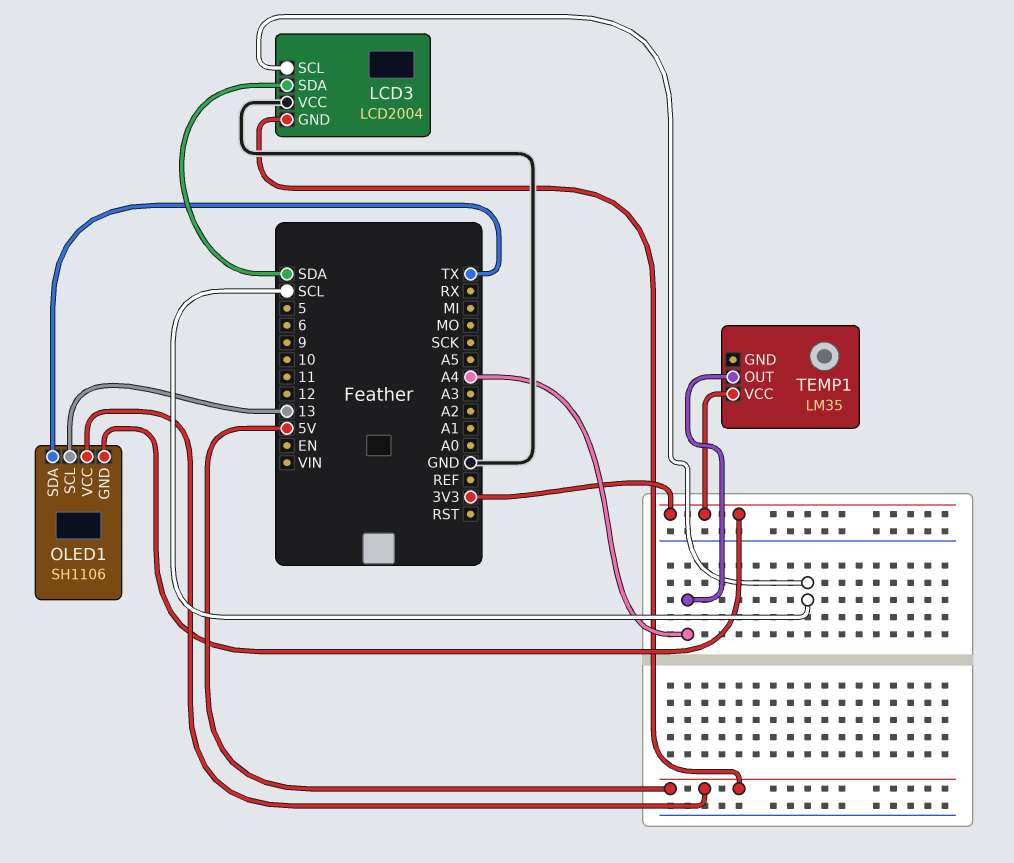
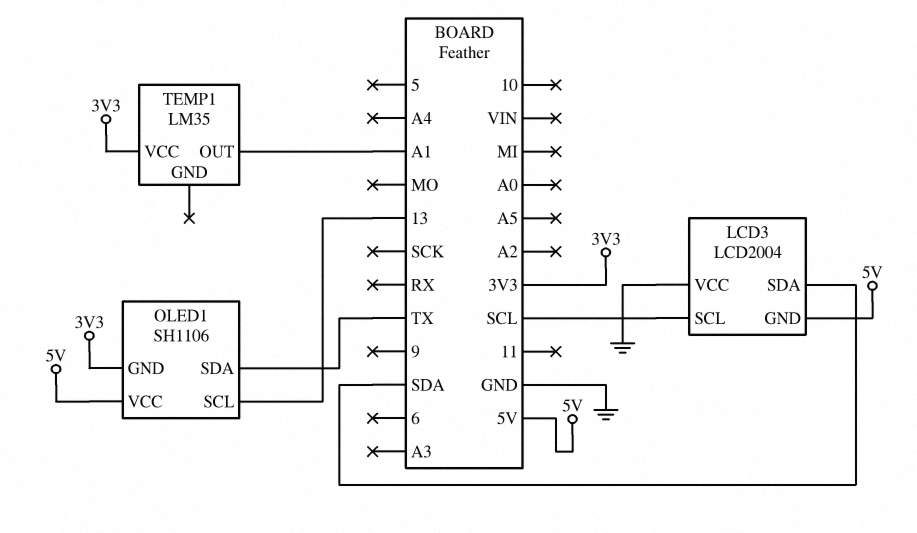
TEMP1 pin OUT: A4 -> A1

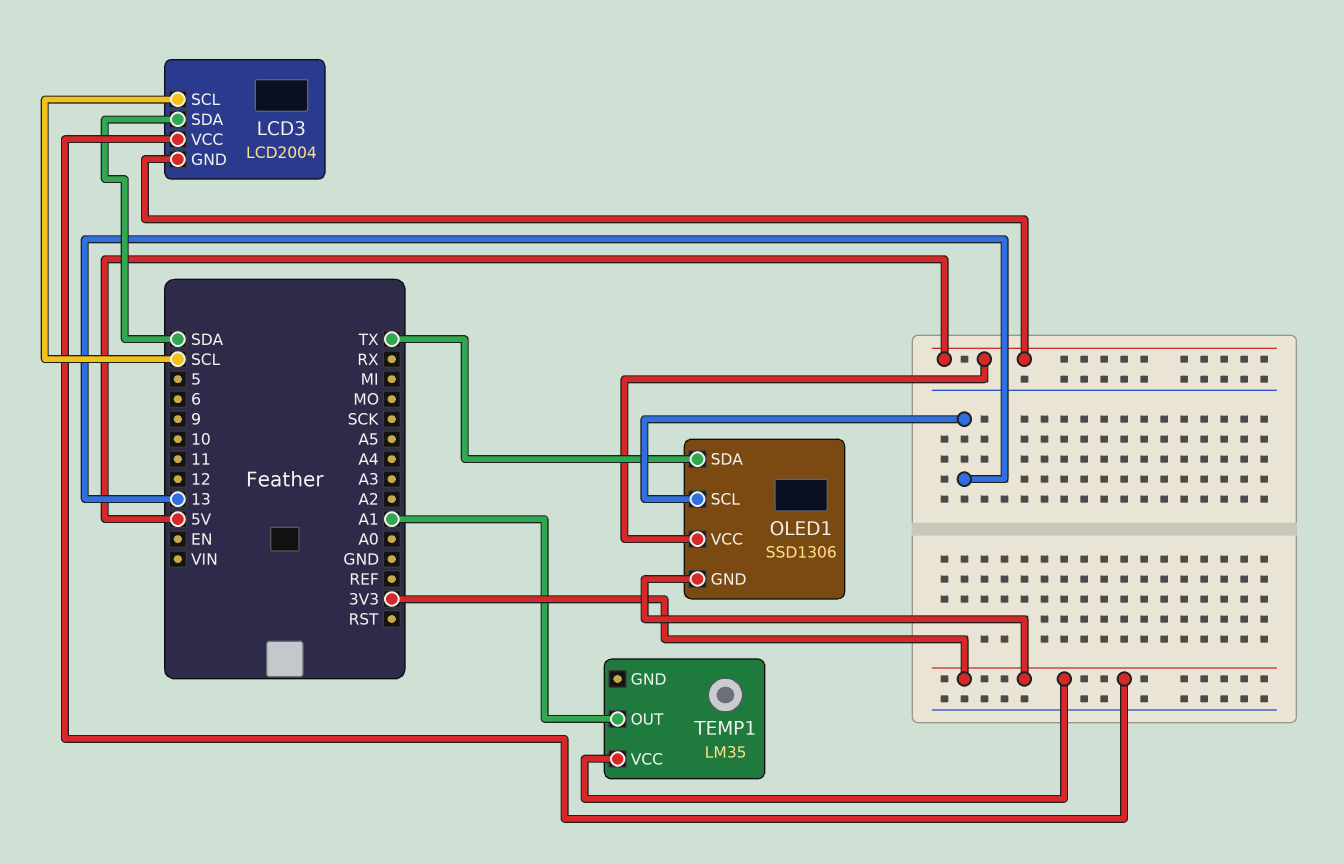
LCD3 pin VCC: GND -> 3V3
OLED1: SH1106 -> SSD1306

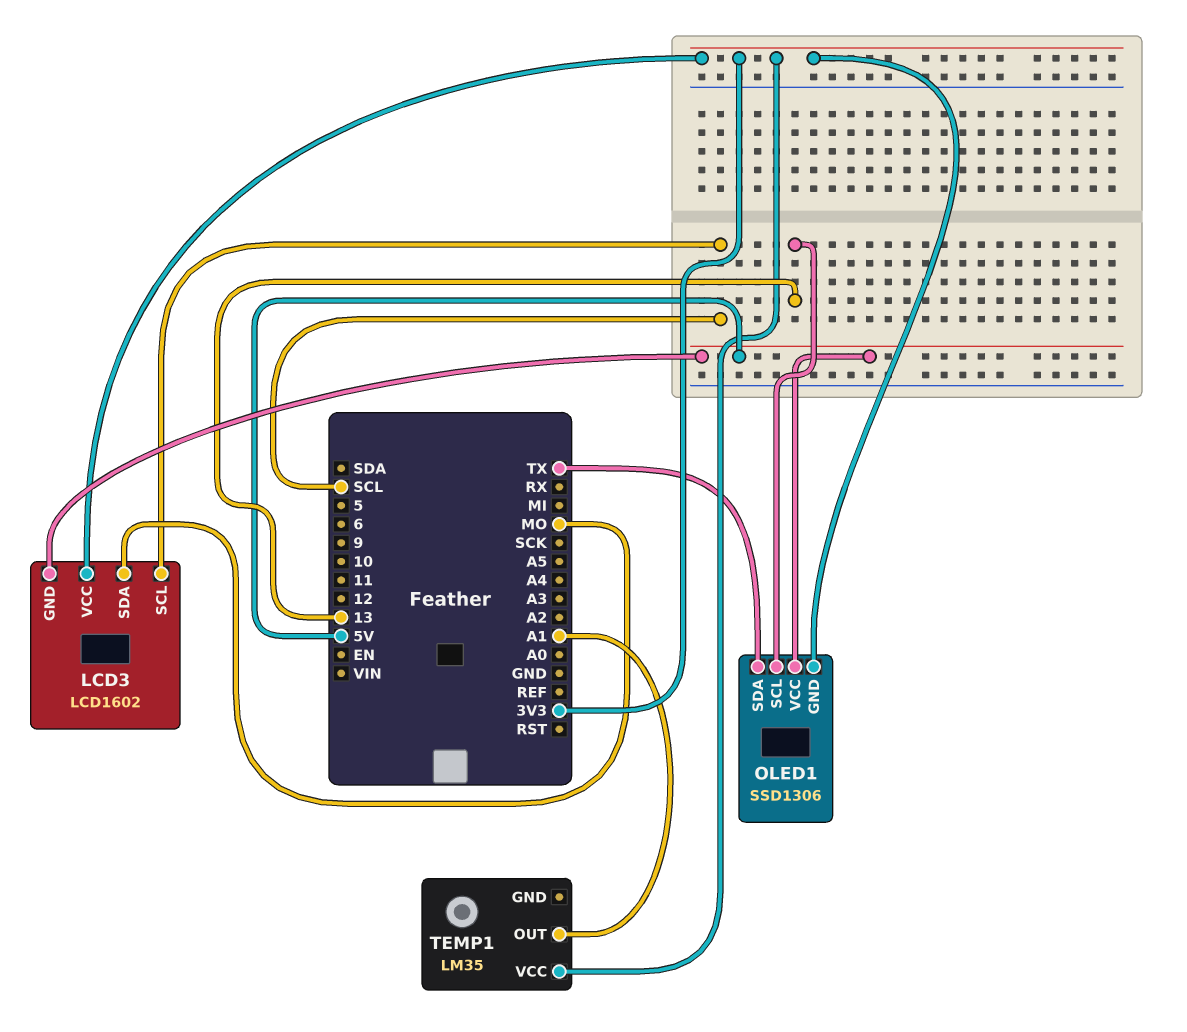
LCD3: LCD2004 -> LCD1602
LCD3 pin SDA: SDA -> MO

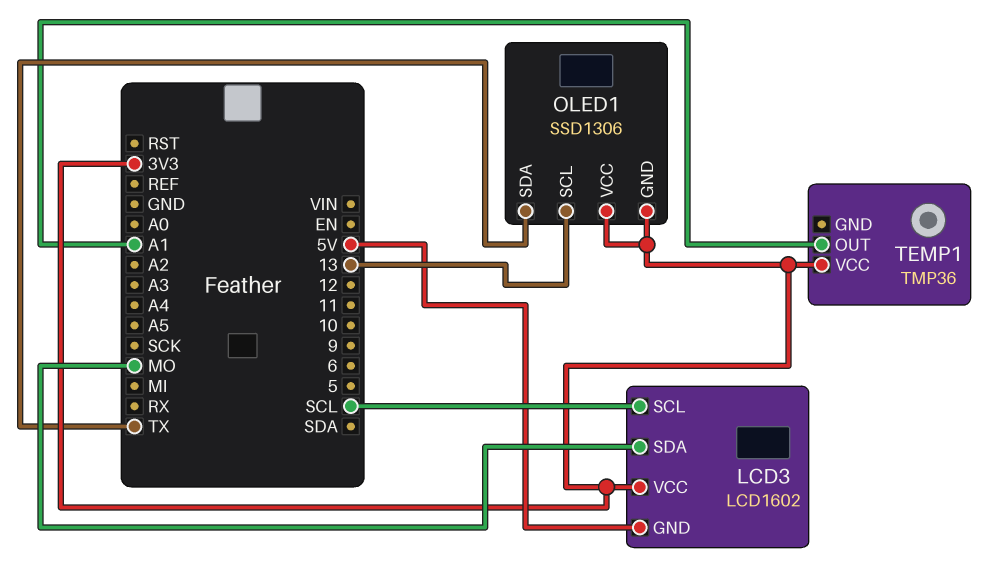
OLED1 pin VCC: 5V -> 3V3
TEMP1: LM35 -> TMP36

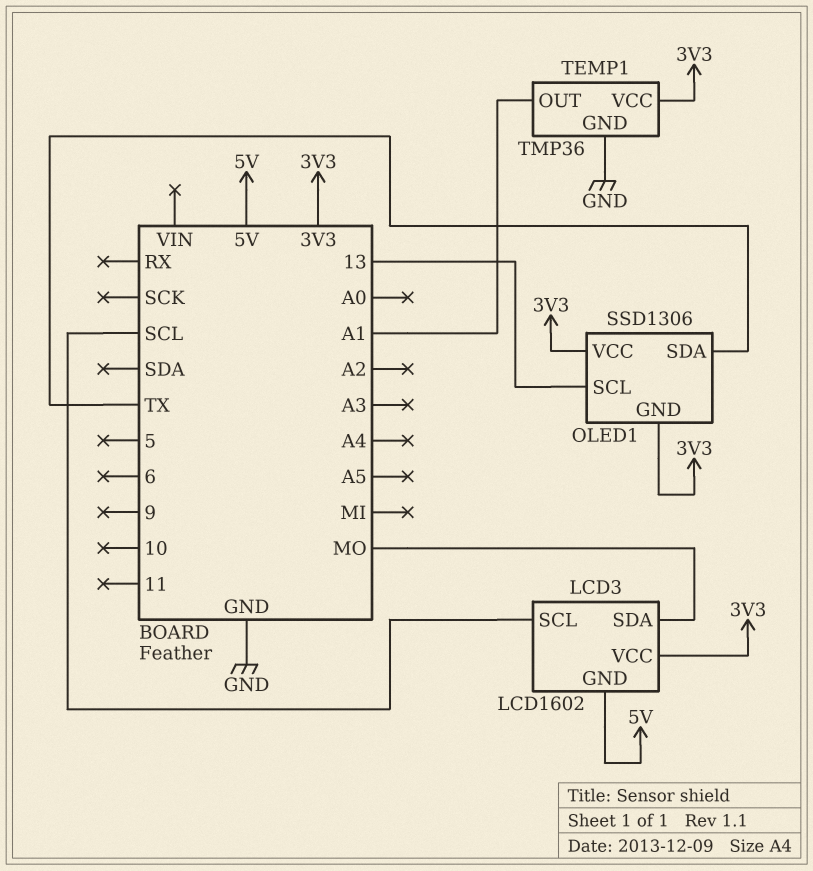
TEMP1 pin GND: none -> GND

